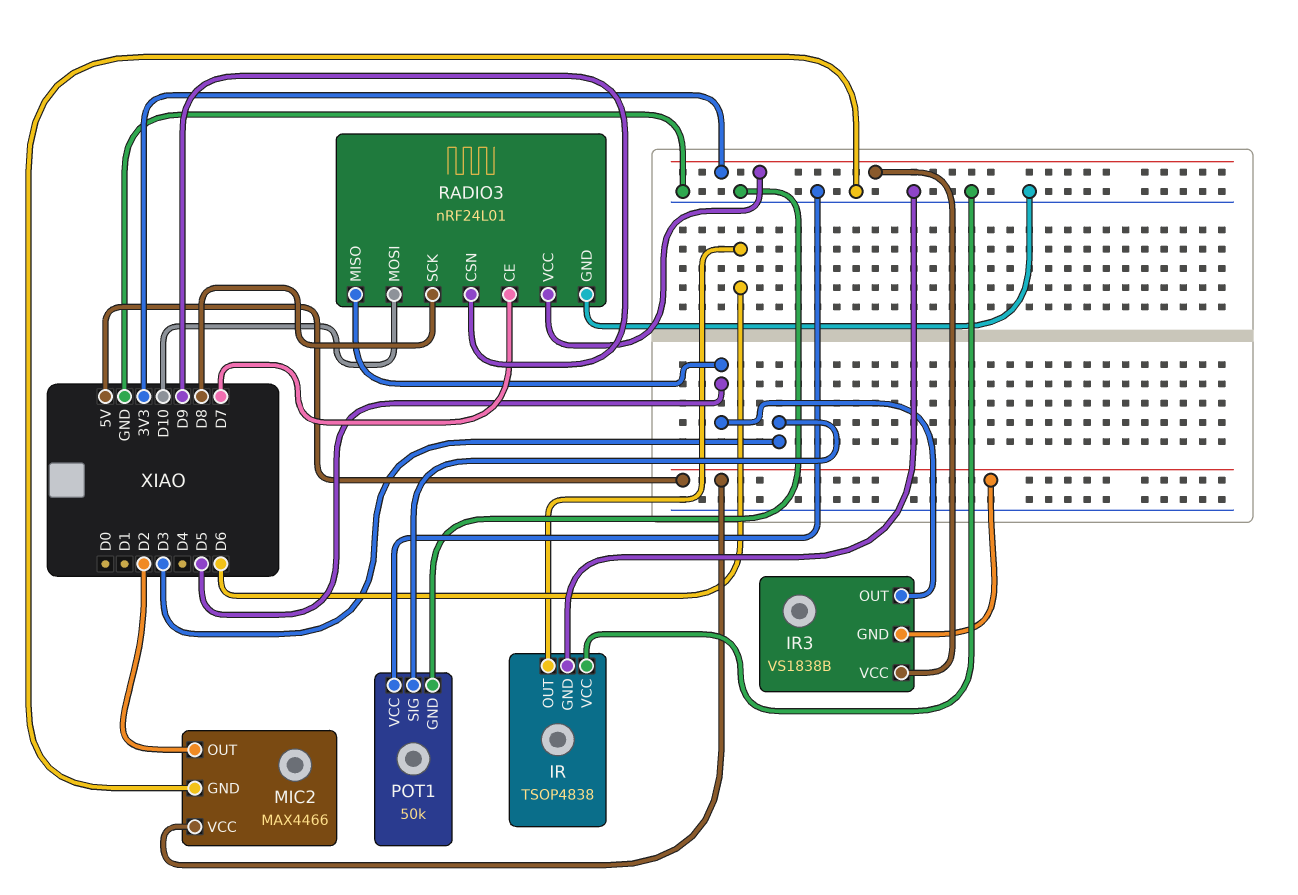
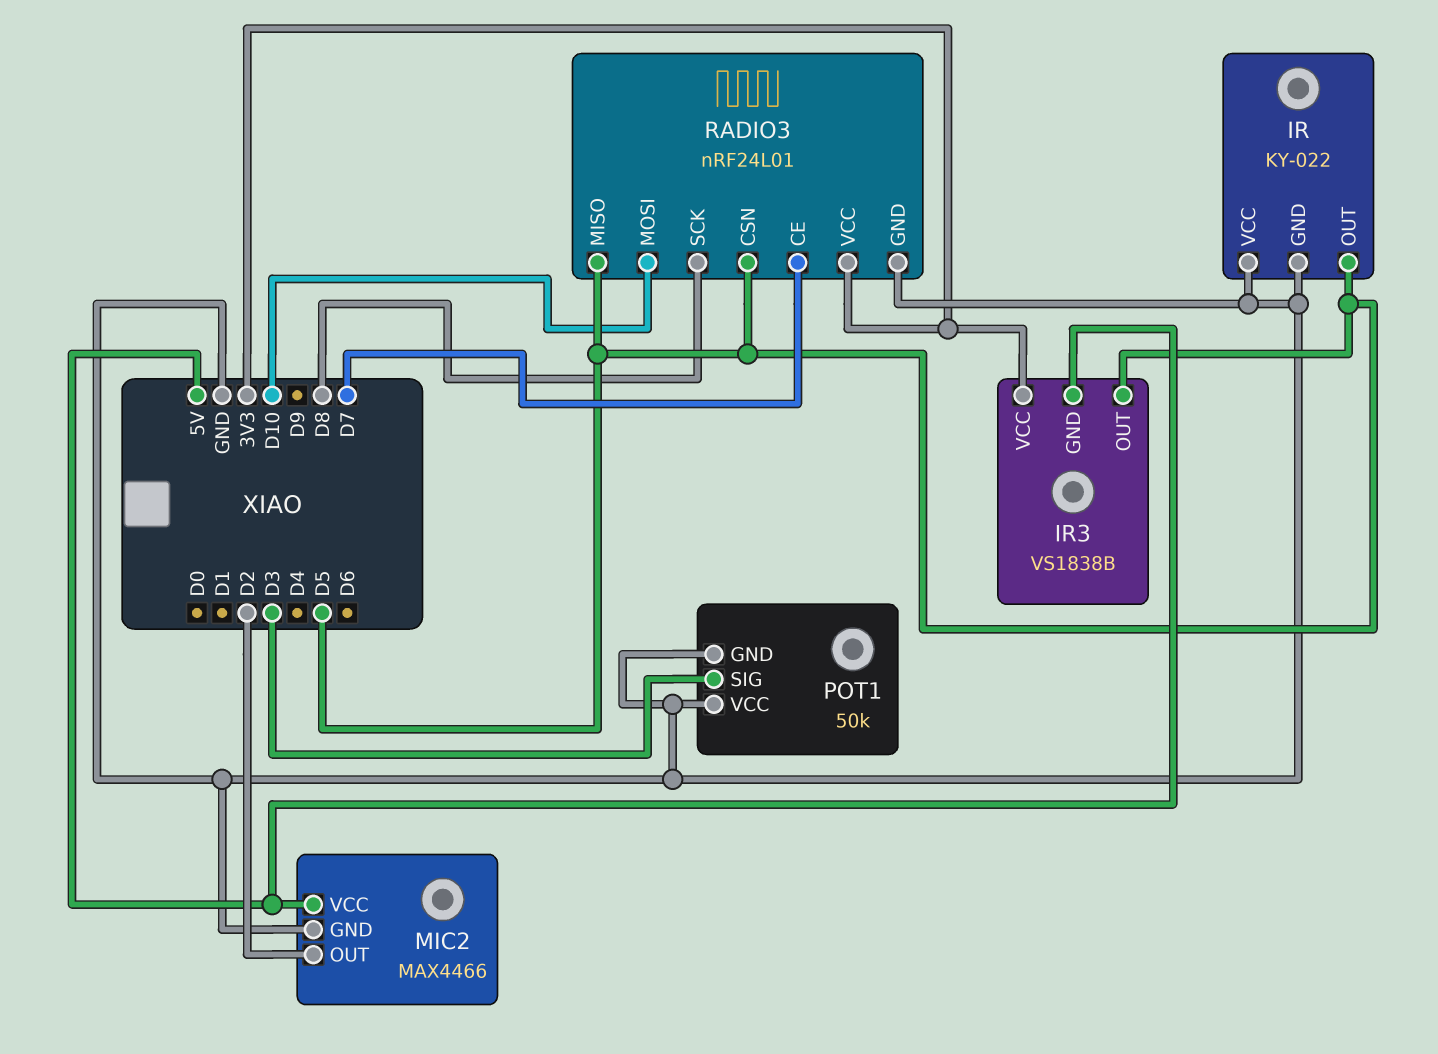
IR: TSOP4838 -> KY-022
IR pin OUT: D6 -> D5
RADIO3 pin CSN: D9 -> D5

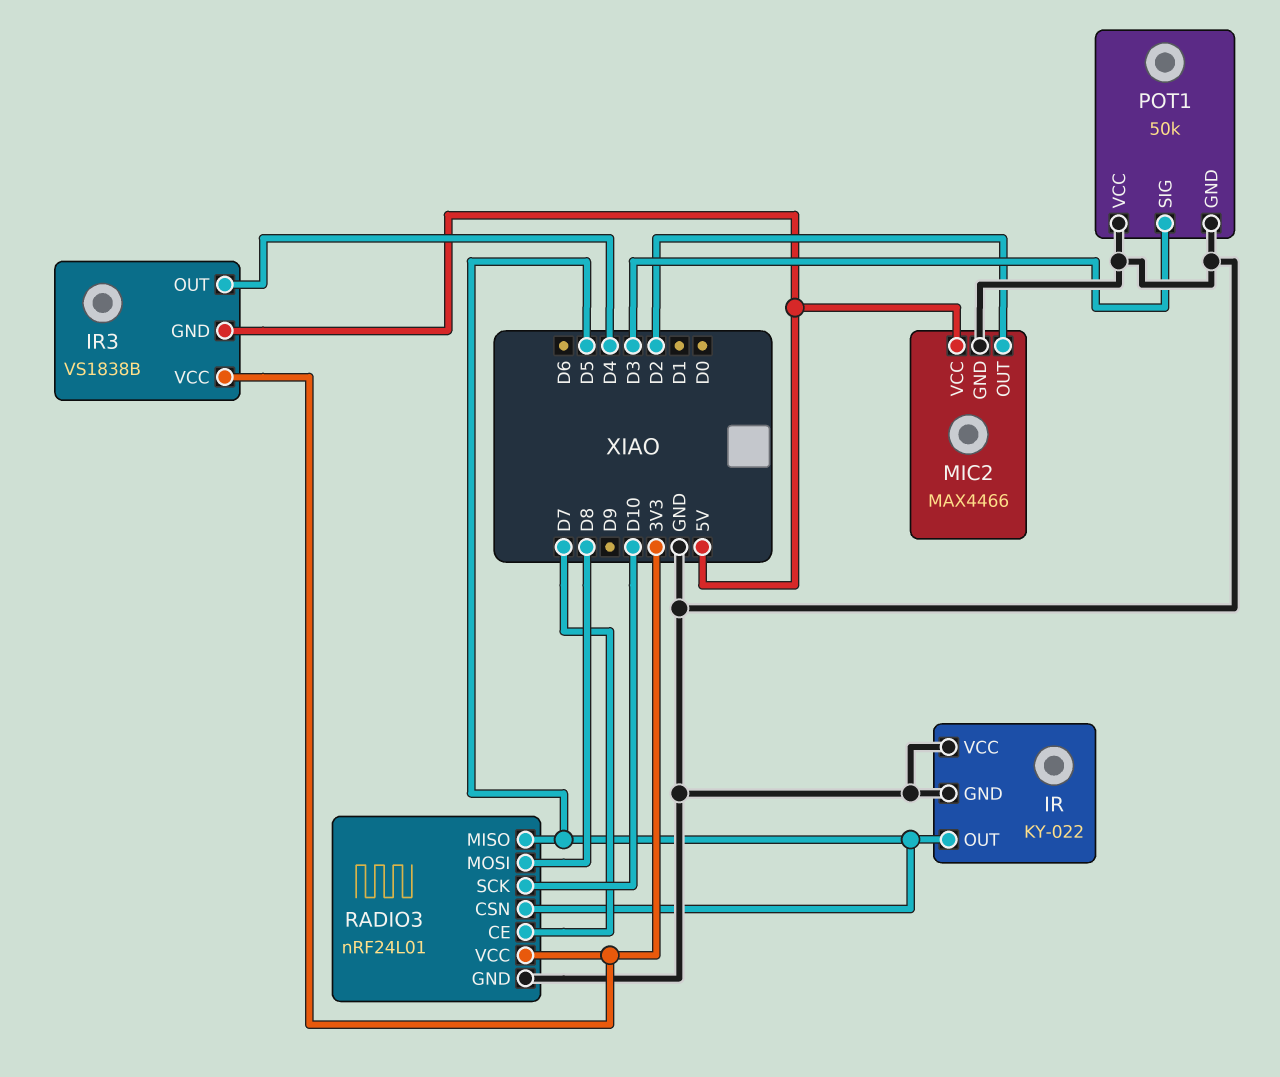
IR3 pin OUT: D5 -> D4
RADIO3 pin MOSI: D10 -> D8
RADIO3 pin SCK: D8 -> D10

